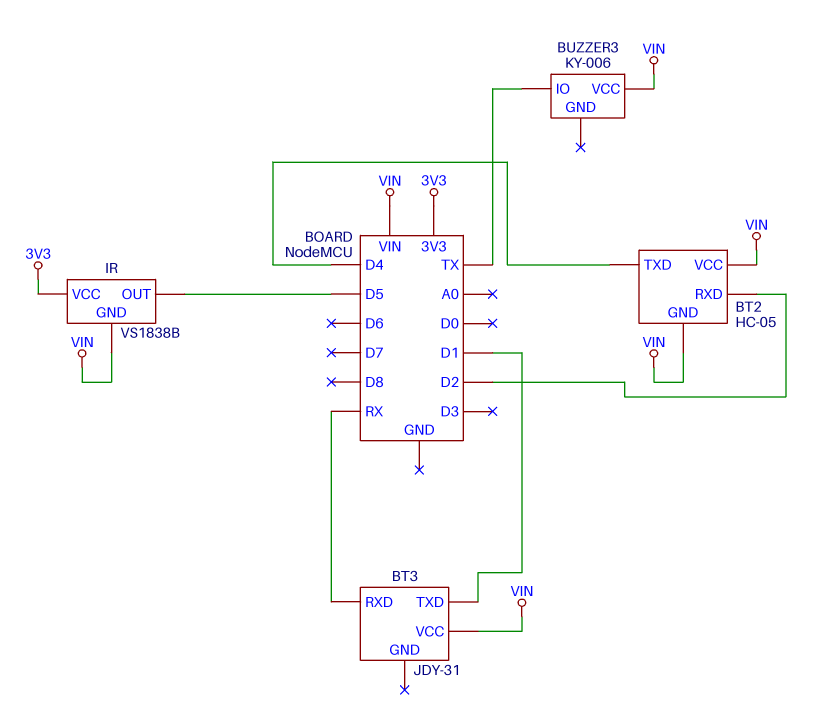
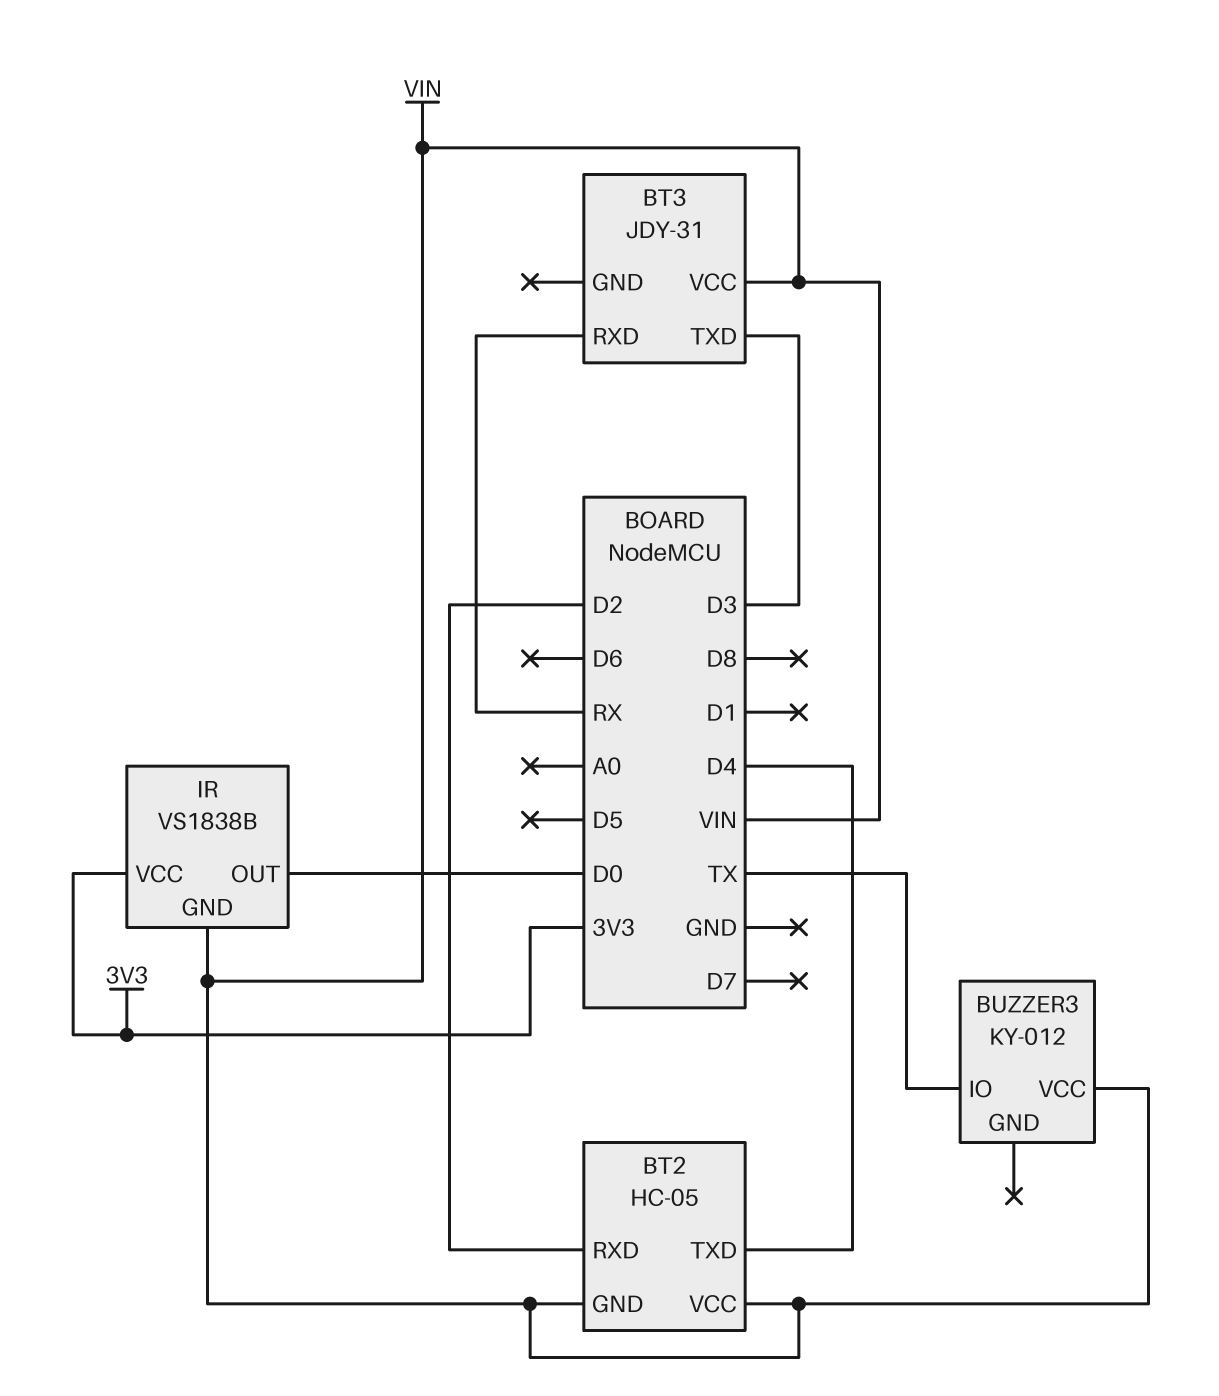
BT3 pin TXD: D1 -> D3
BUZZER3: KY-006 -> KY-012
IR pin OUT: D5 -> D0

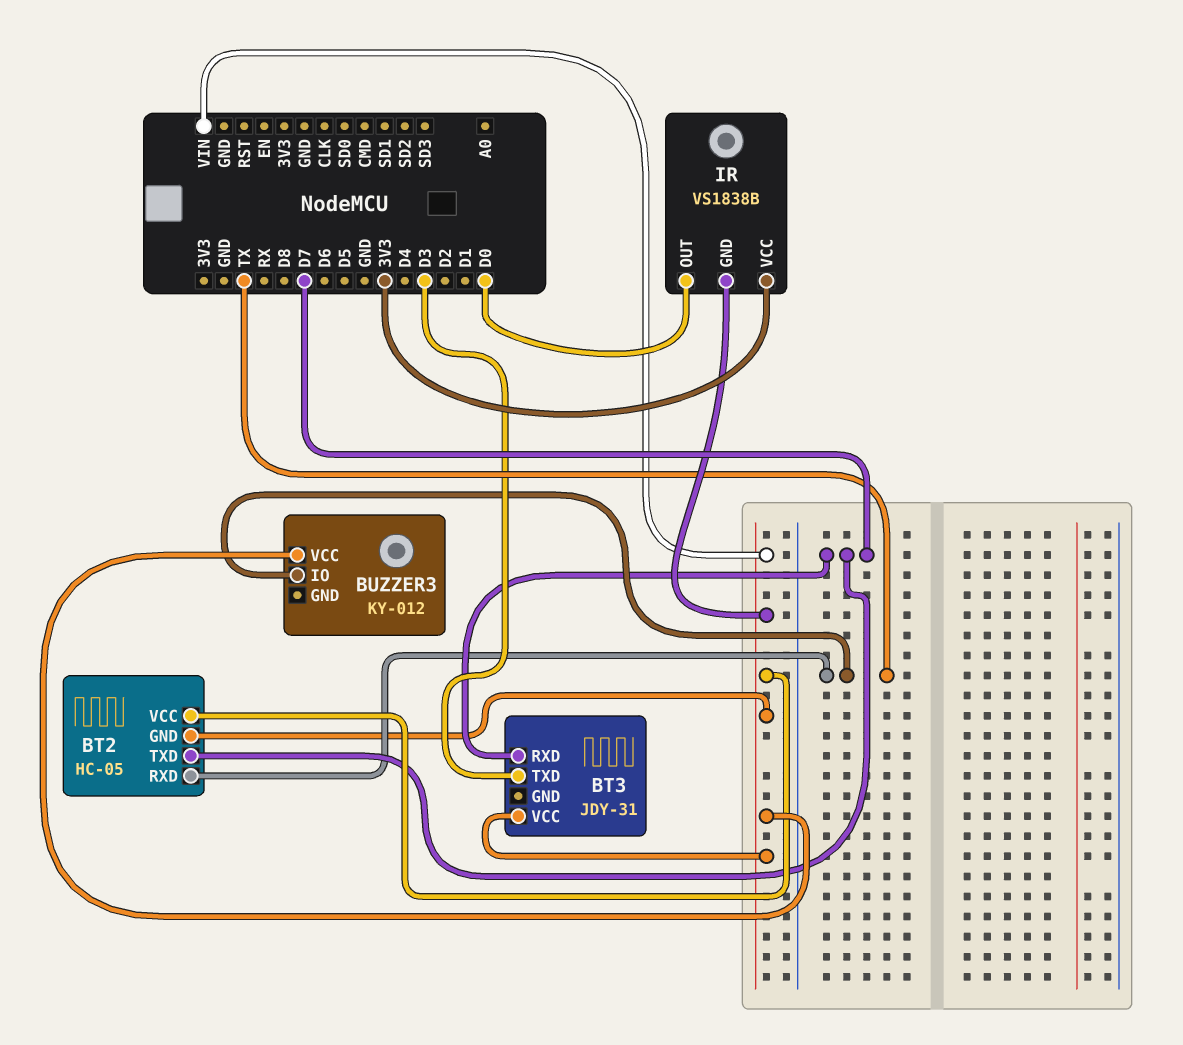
BT2 pin RXD: D2 -> TX
BT2 pin TXD: D4 -> D7
BT3 pin RXD: RX -> D7

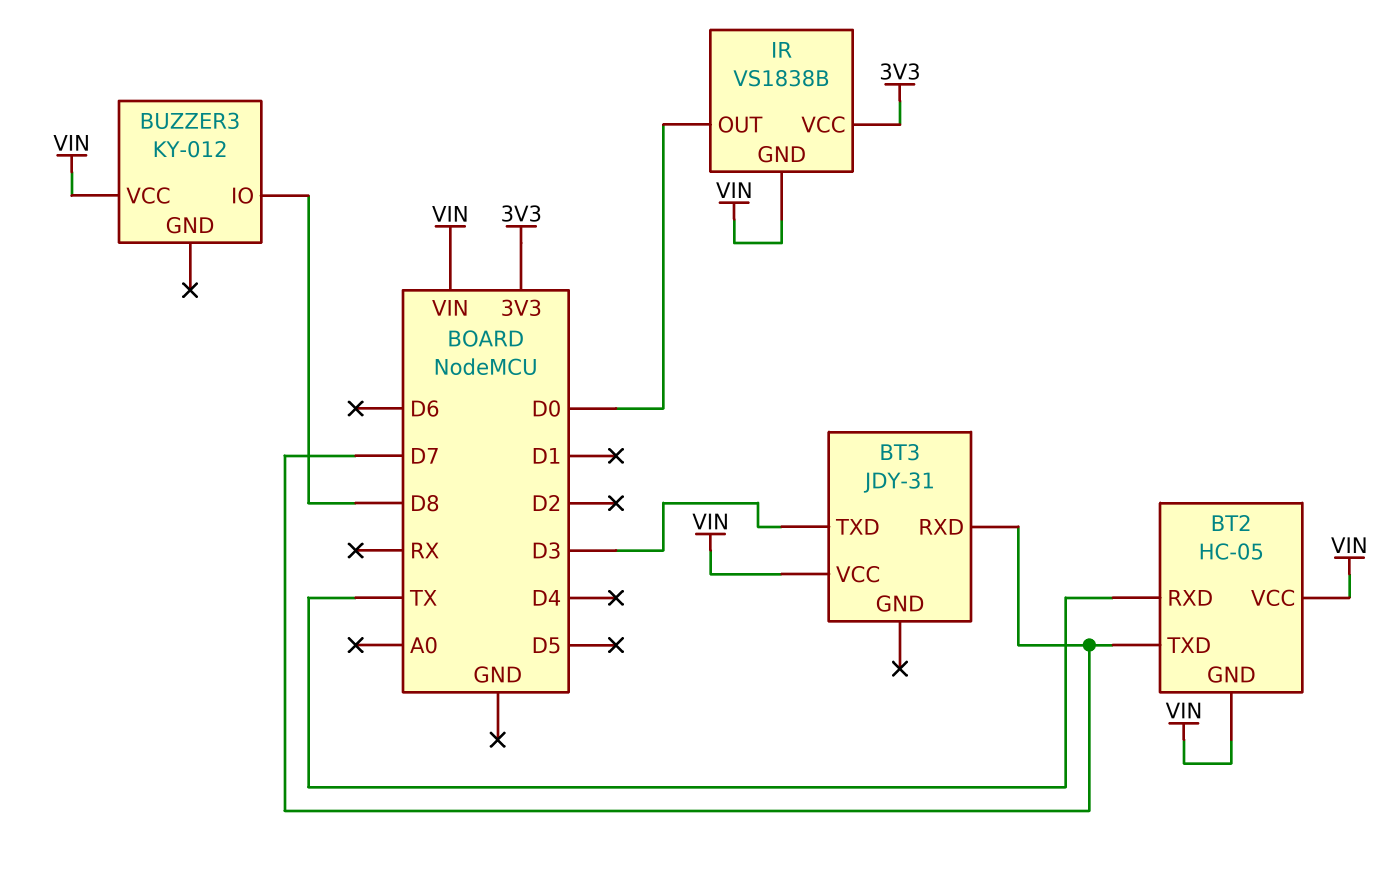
BUZZER3 pin IO: TX -> D8

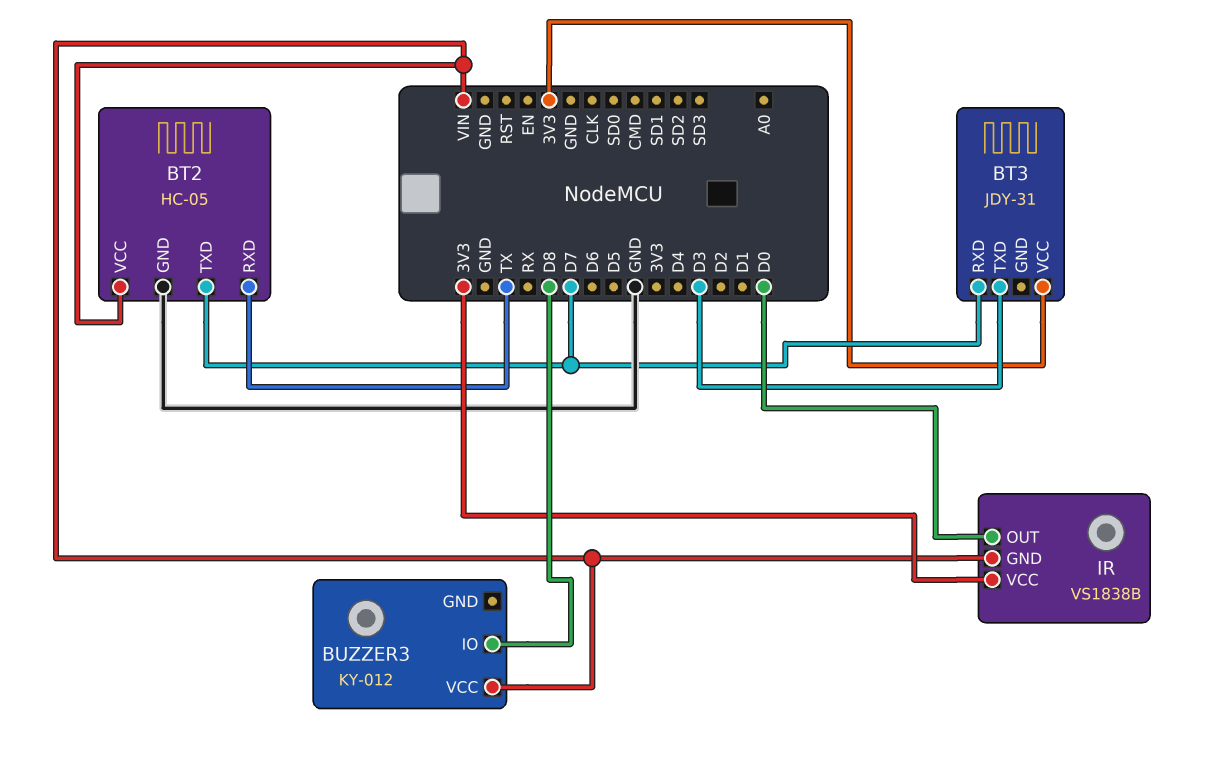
BT2 pin GND: VIN -> GND
BT3 pin VCC: VIN -> 3V3

